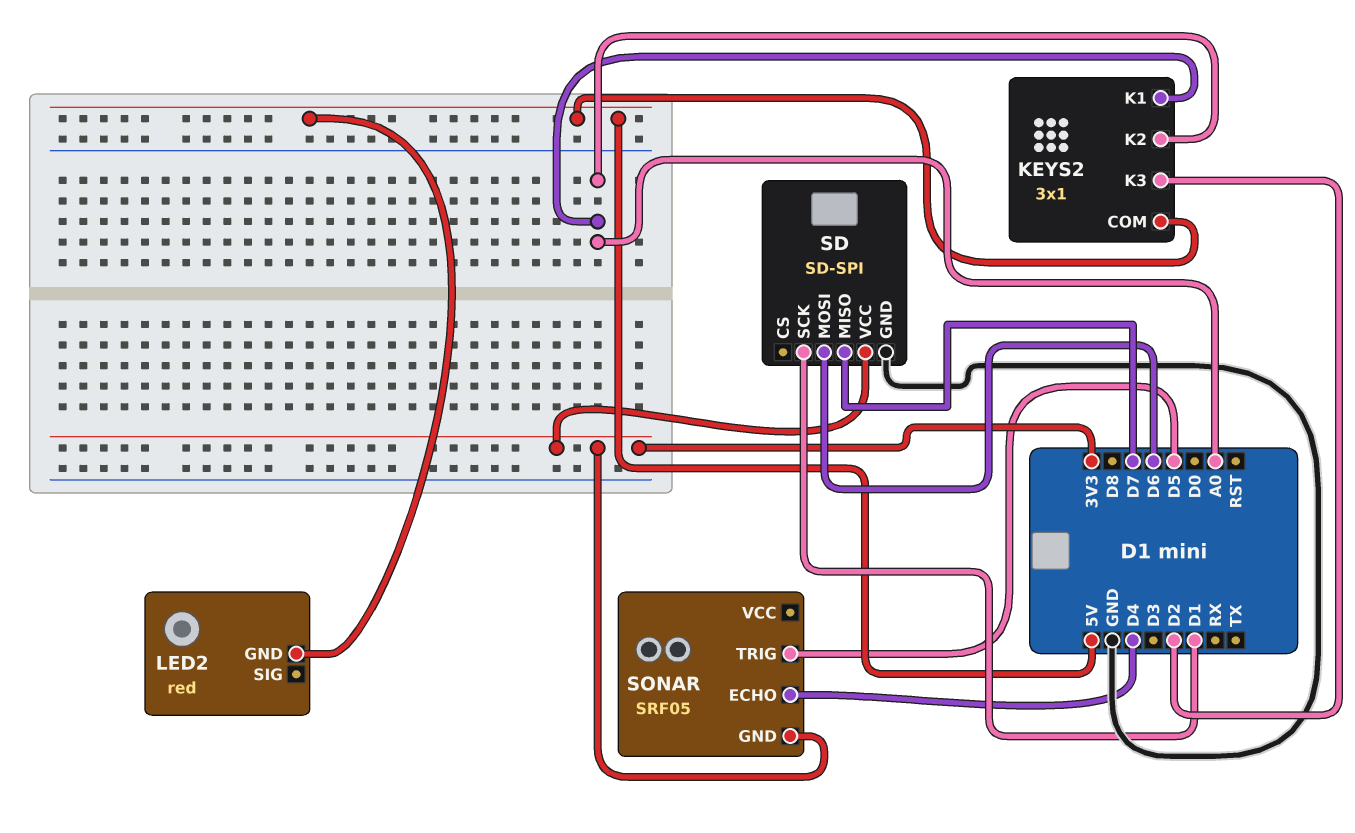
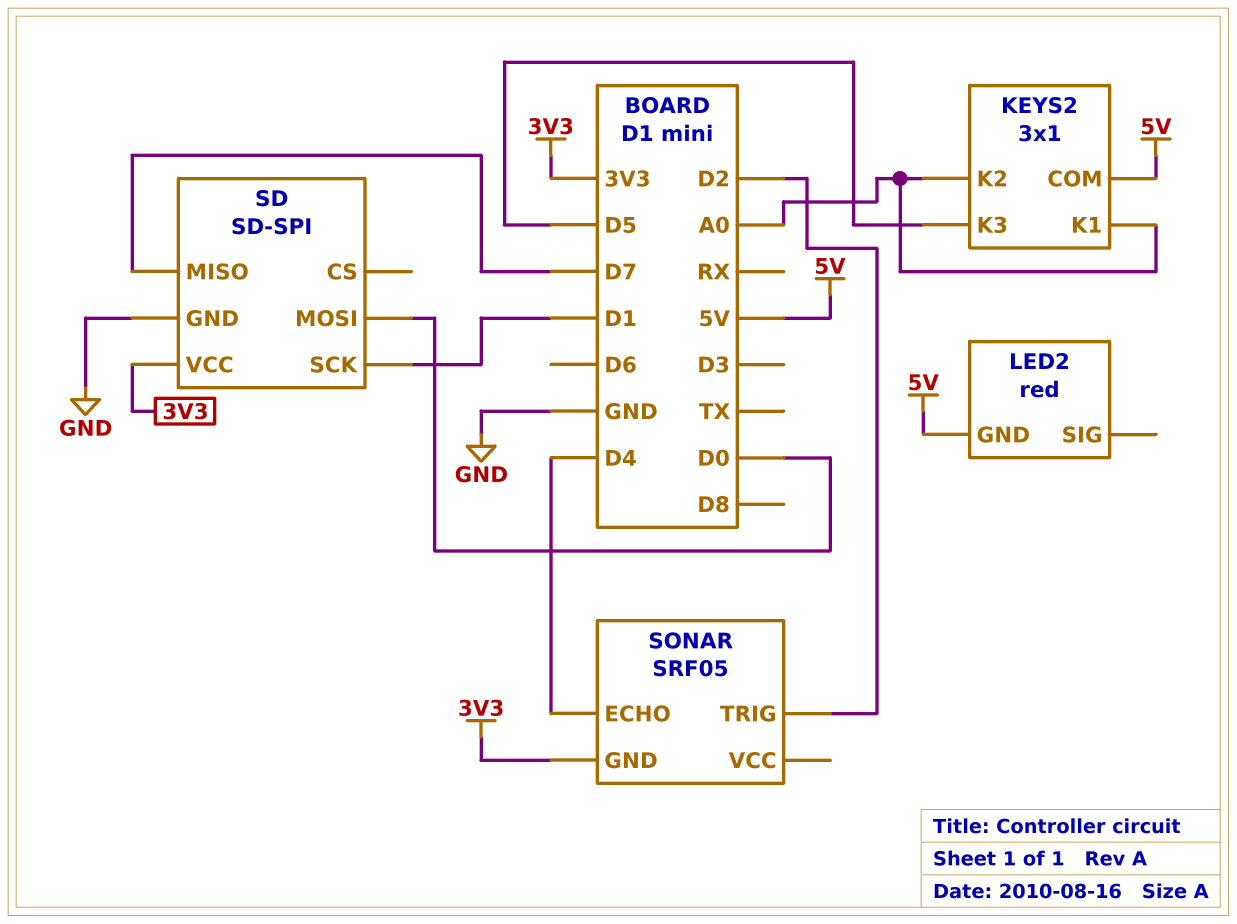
KEYS2 pin K3: D2 -> D5
SD pin MOSI: D6 -> D0
SONAR pin TRIG: D5 -> D2

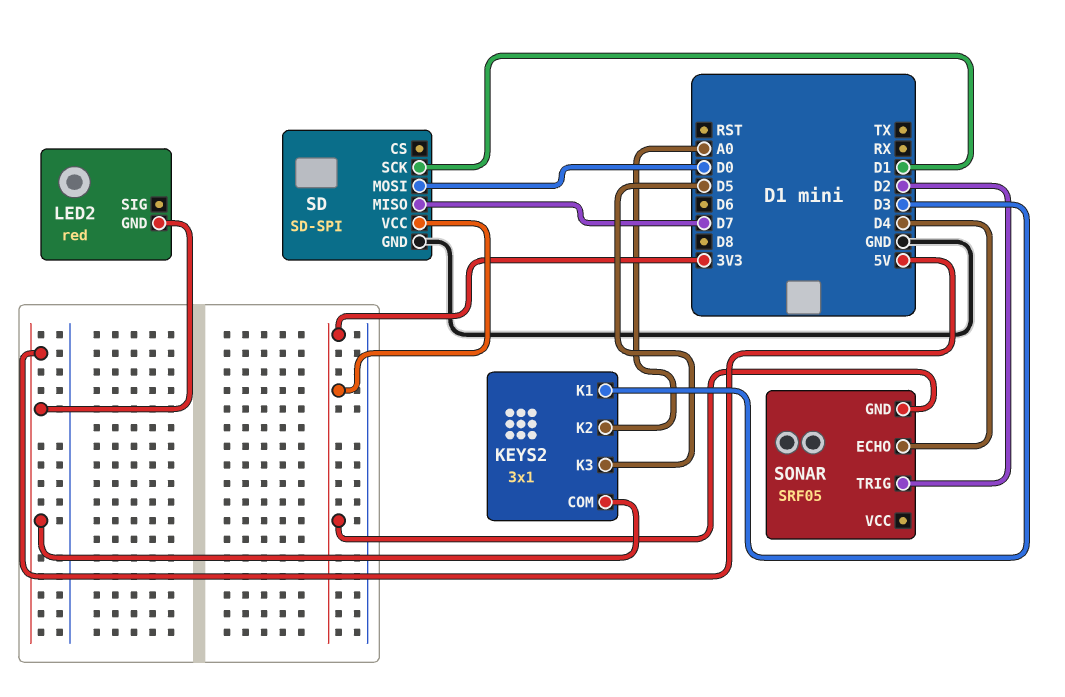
KEYS2 pin K1: A0 -> D3

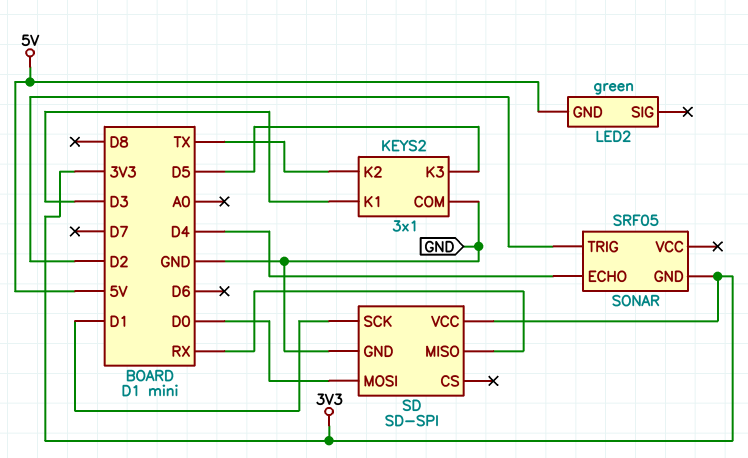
KEYS2 pin COM: 5V -> GND
KEYS2 pin K2: A0 -> TX
LED2: red -> green
SD pin MISO: D7 -> RX

